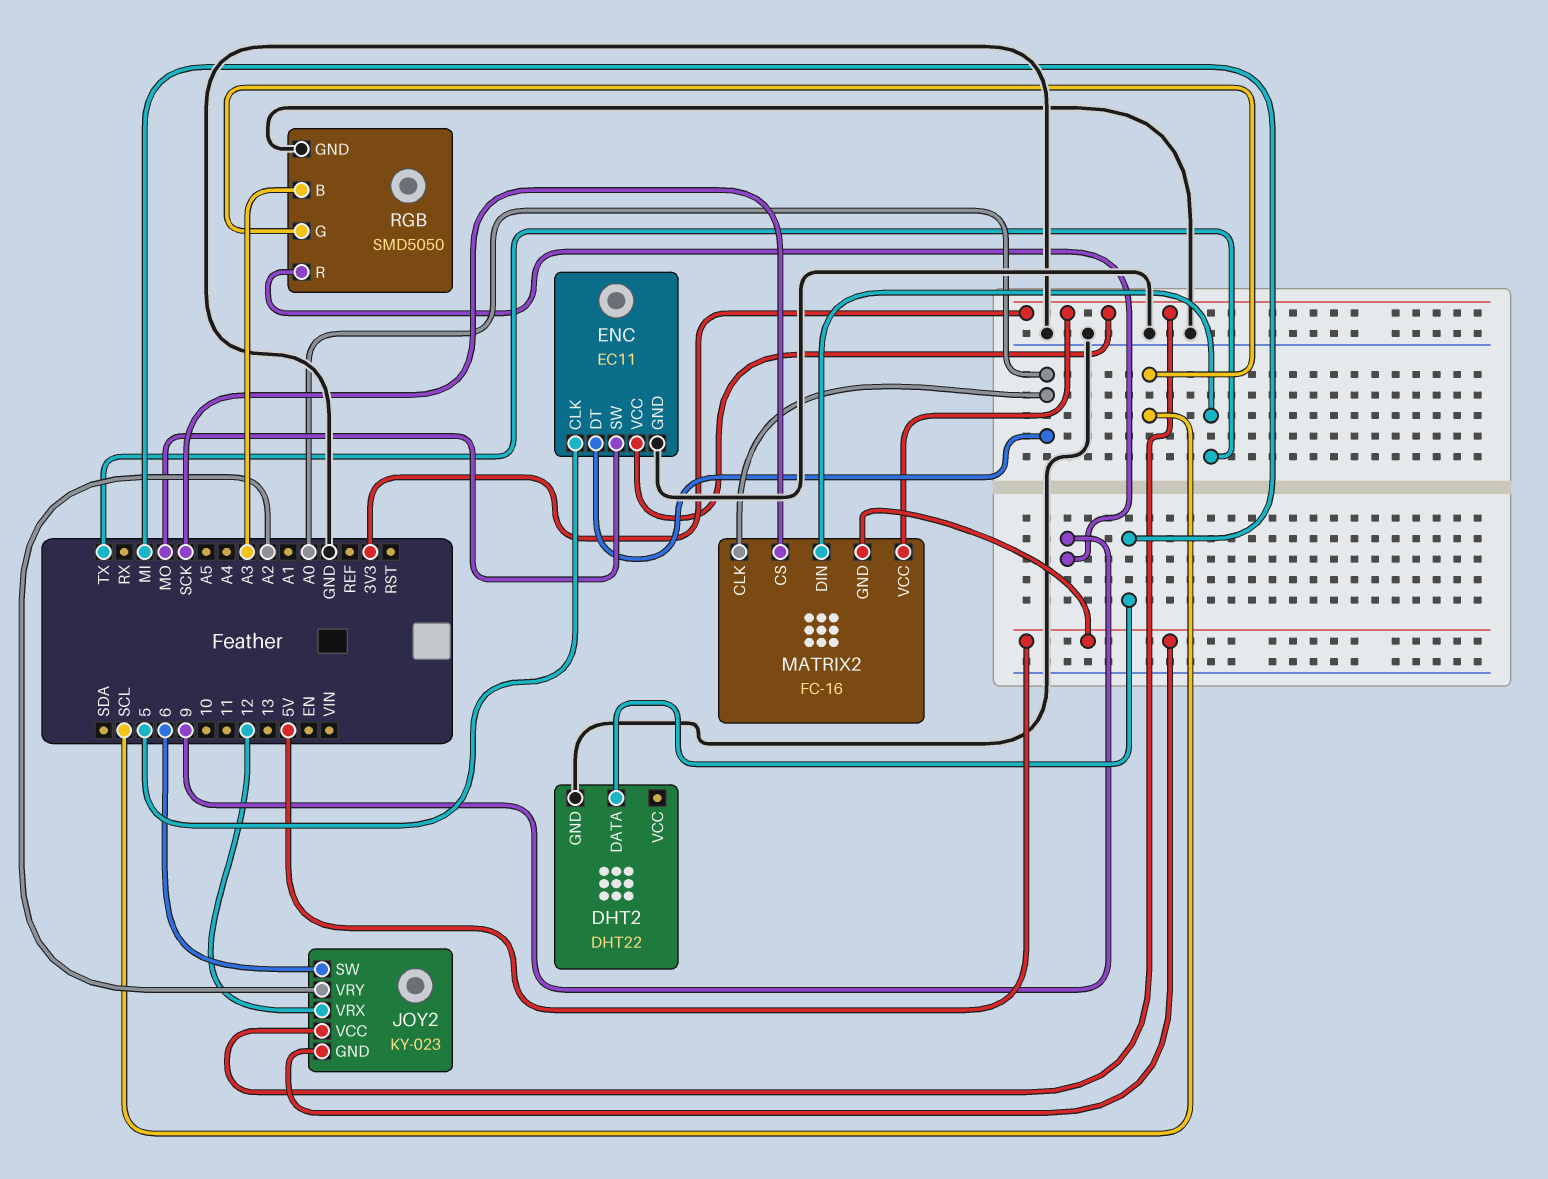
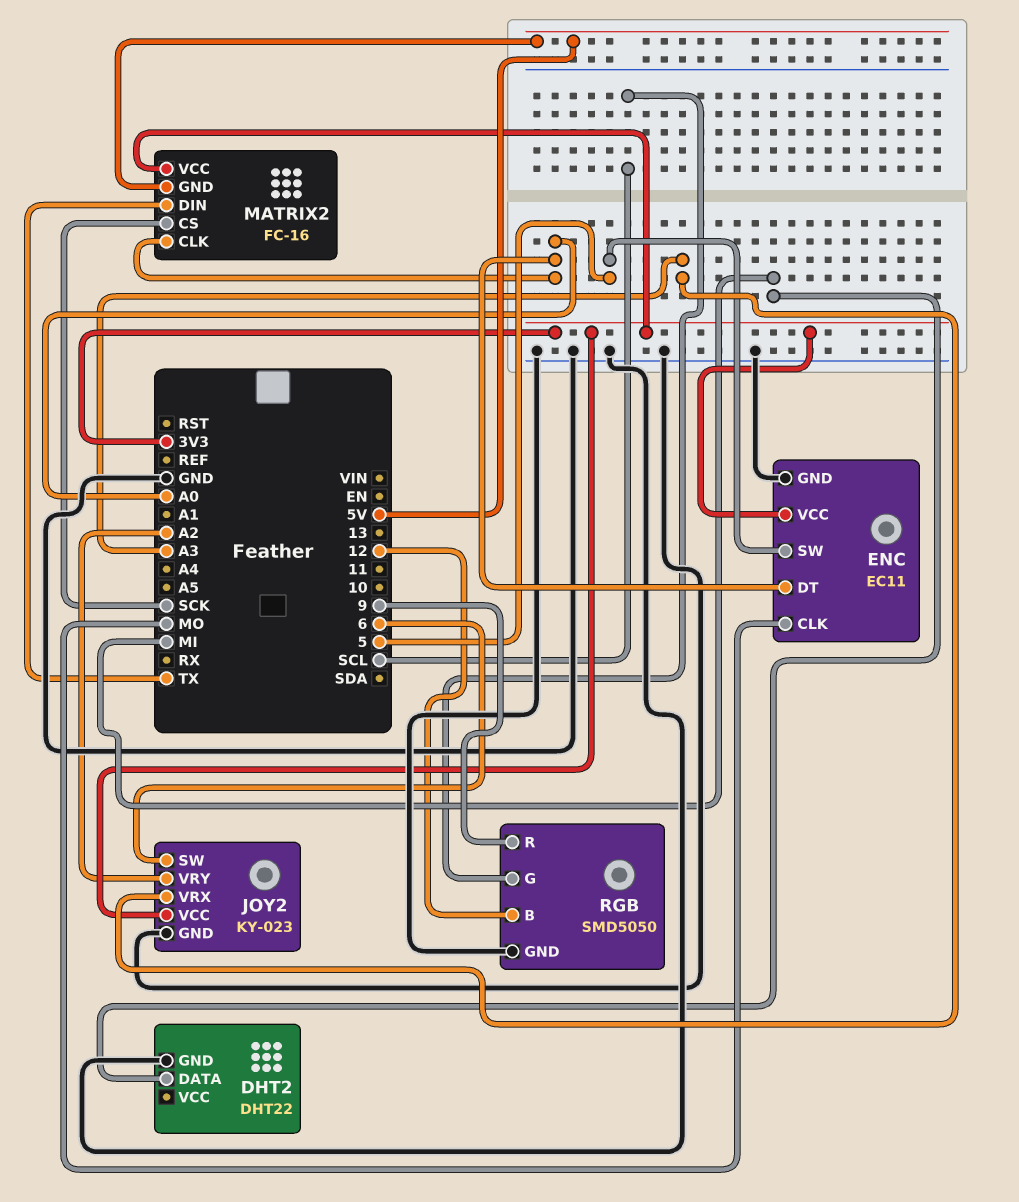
ENC pin CLK: 5 -> MO
ENC pin SW: MO -> 5
JOY2 pin GND: 5V -> GND
JOY2 pin VRX: 12 -> A3
RGB pin B: A3 -> 12

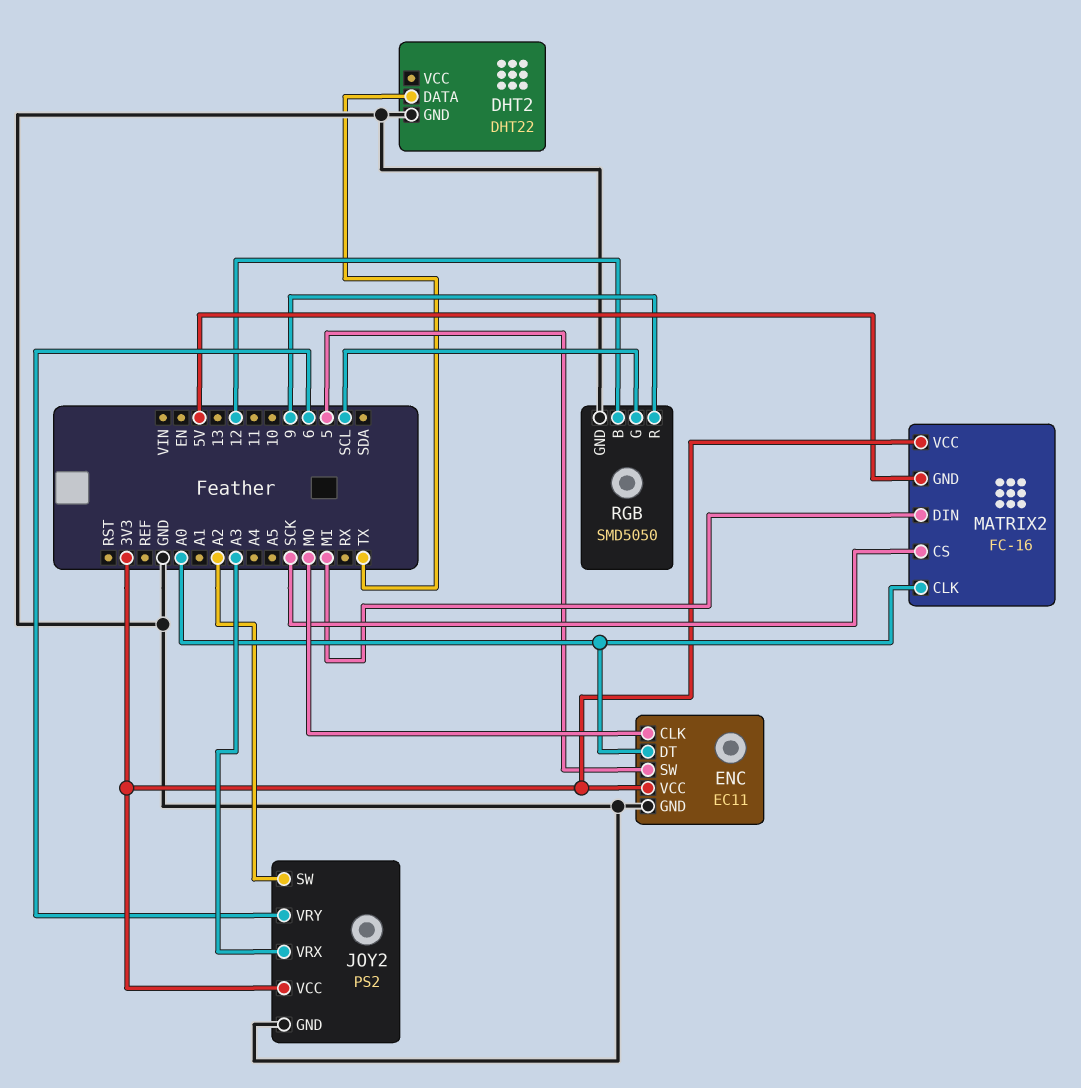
DHT2 pin DATA: MI -> TX
JOY2: KY-023 -> PS2
JOY2 pin SW: 6 -> A2
JOY2 pin VRY: A2 -> 6
MATRIX2 pin DIN: TX -> MI

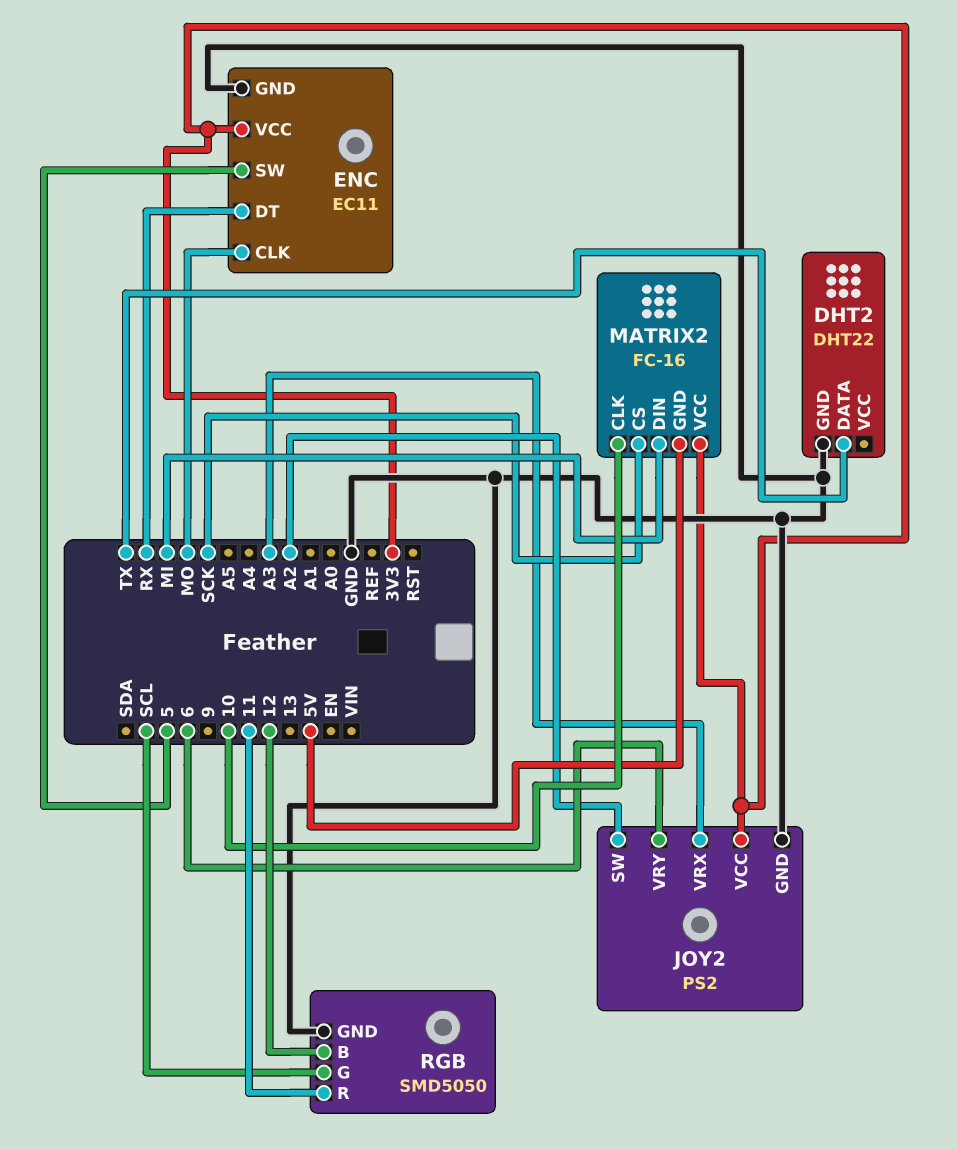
ENC pin DT: A0 -> RX
MATRIX2 pin CLK: A0 -> 10
RGB pin R: 9 -> 11

